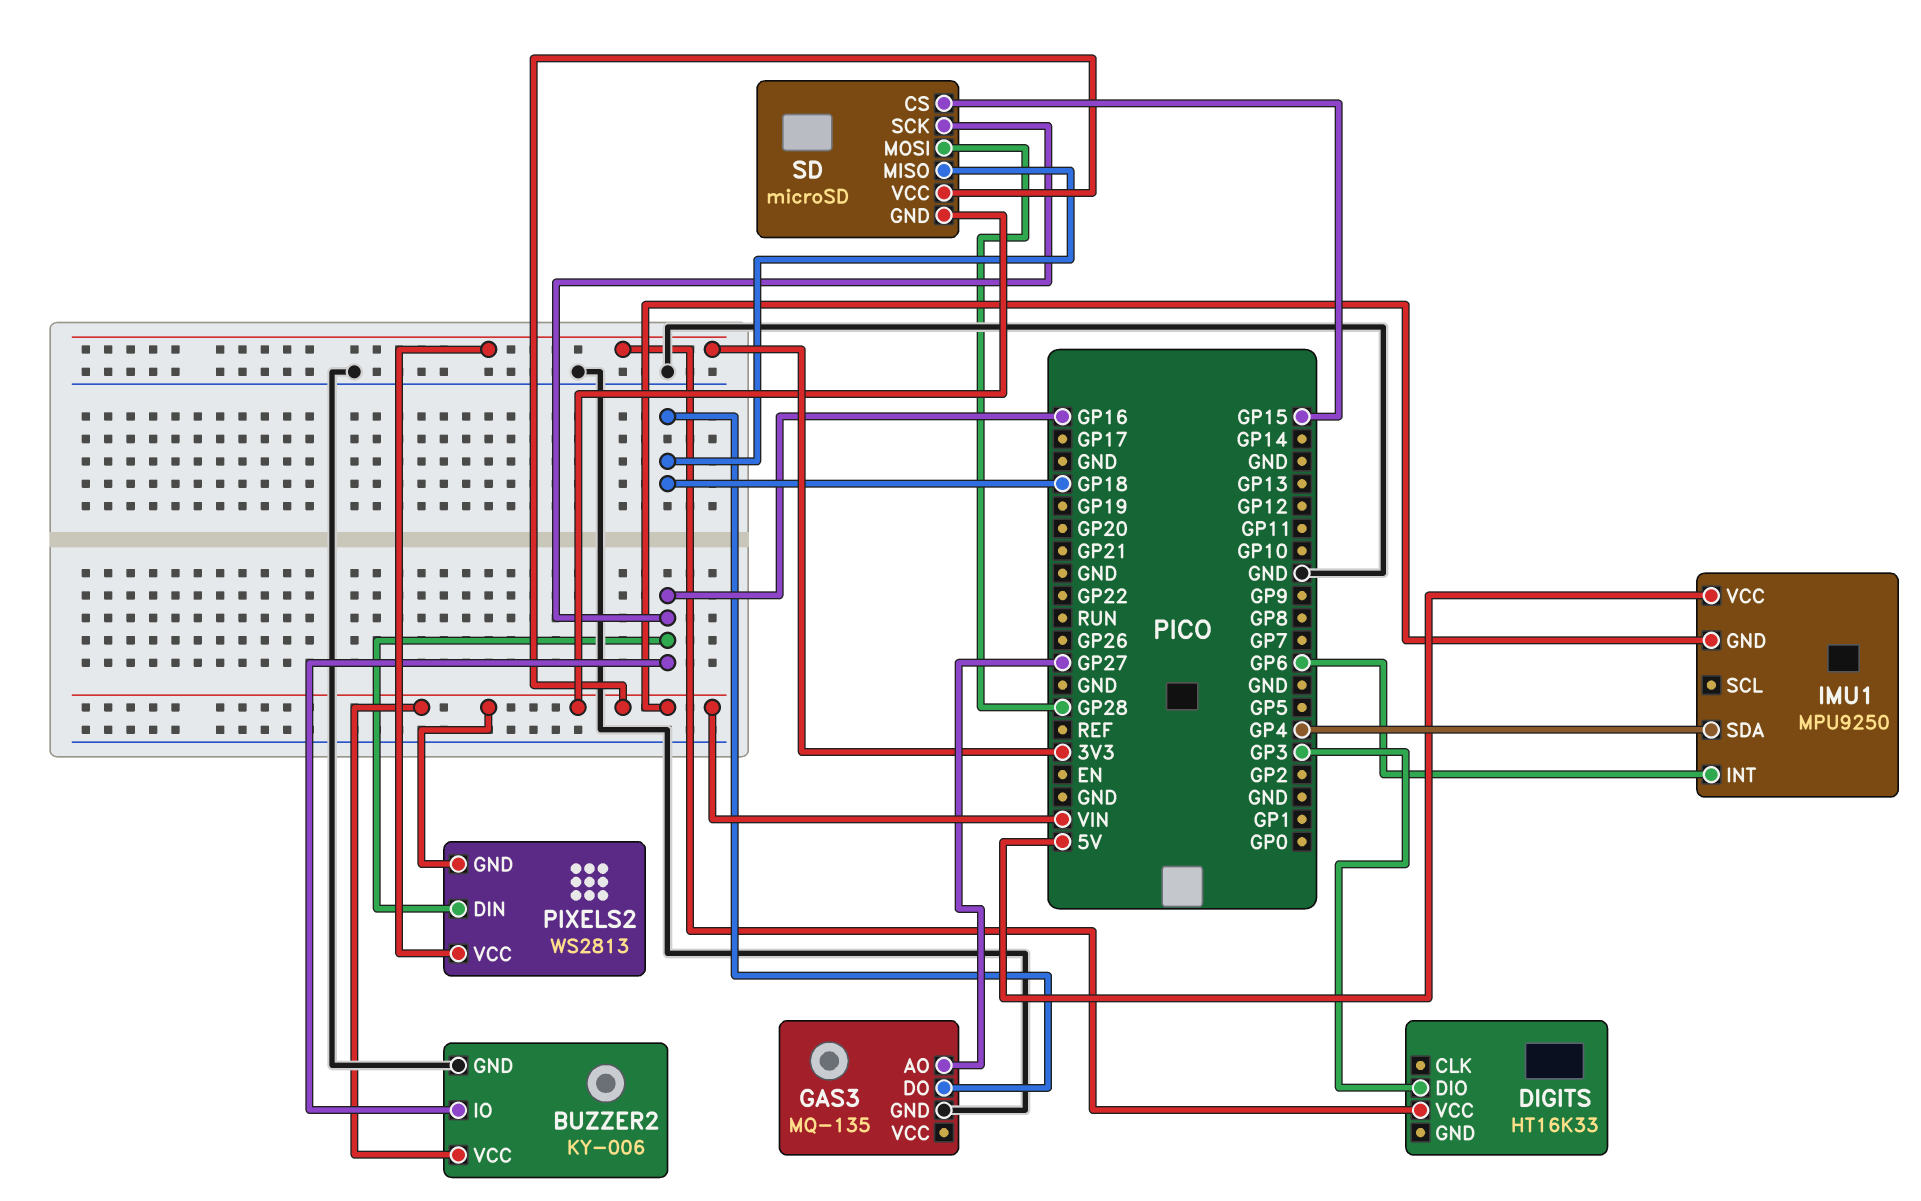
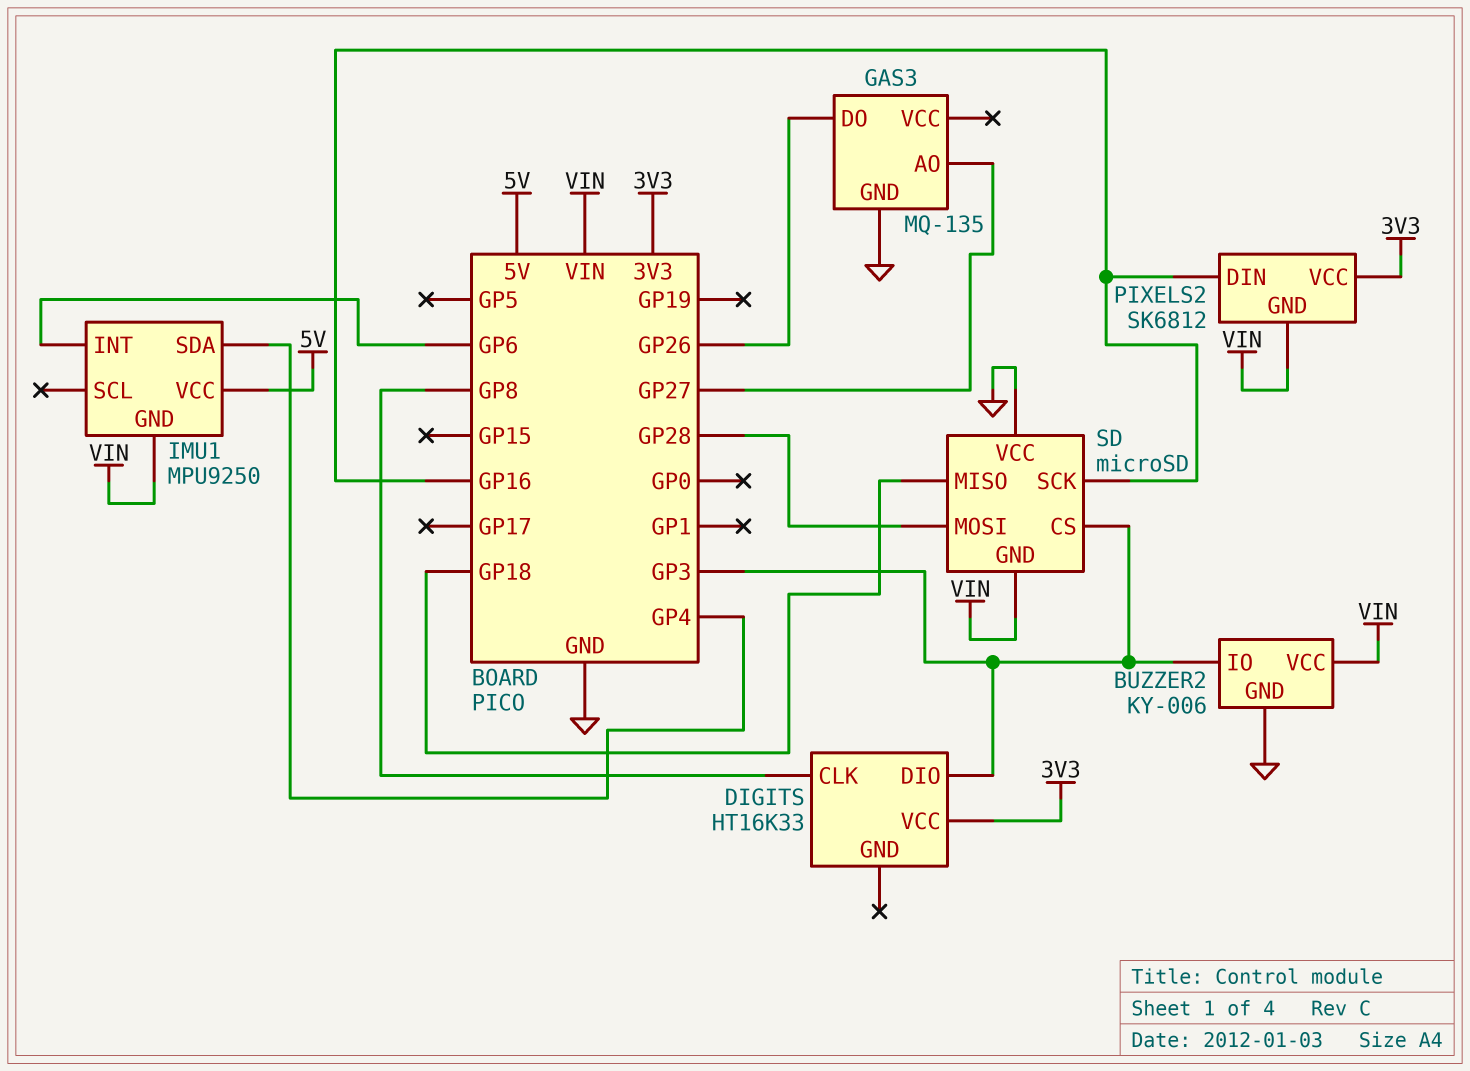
BUZZER2 pin IO: GP16 -> GP3
DIGITS pin CLK: none -> GP8
GAS3 pin DO: GP18 -> GP26
PIXELS2: WS2813 -> SK6812
SD pin CS: GP15 -> GP3
SD pin VCC: VIN -> GND

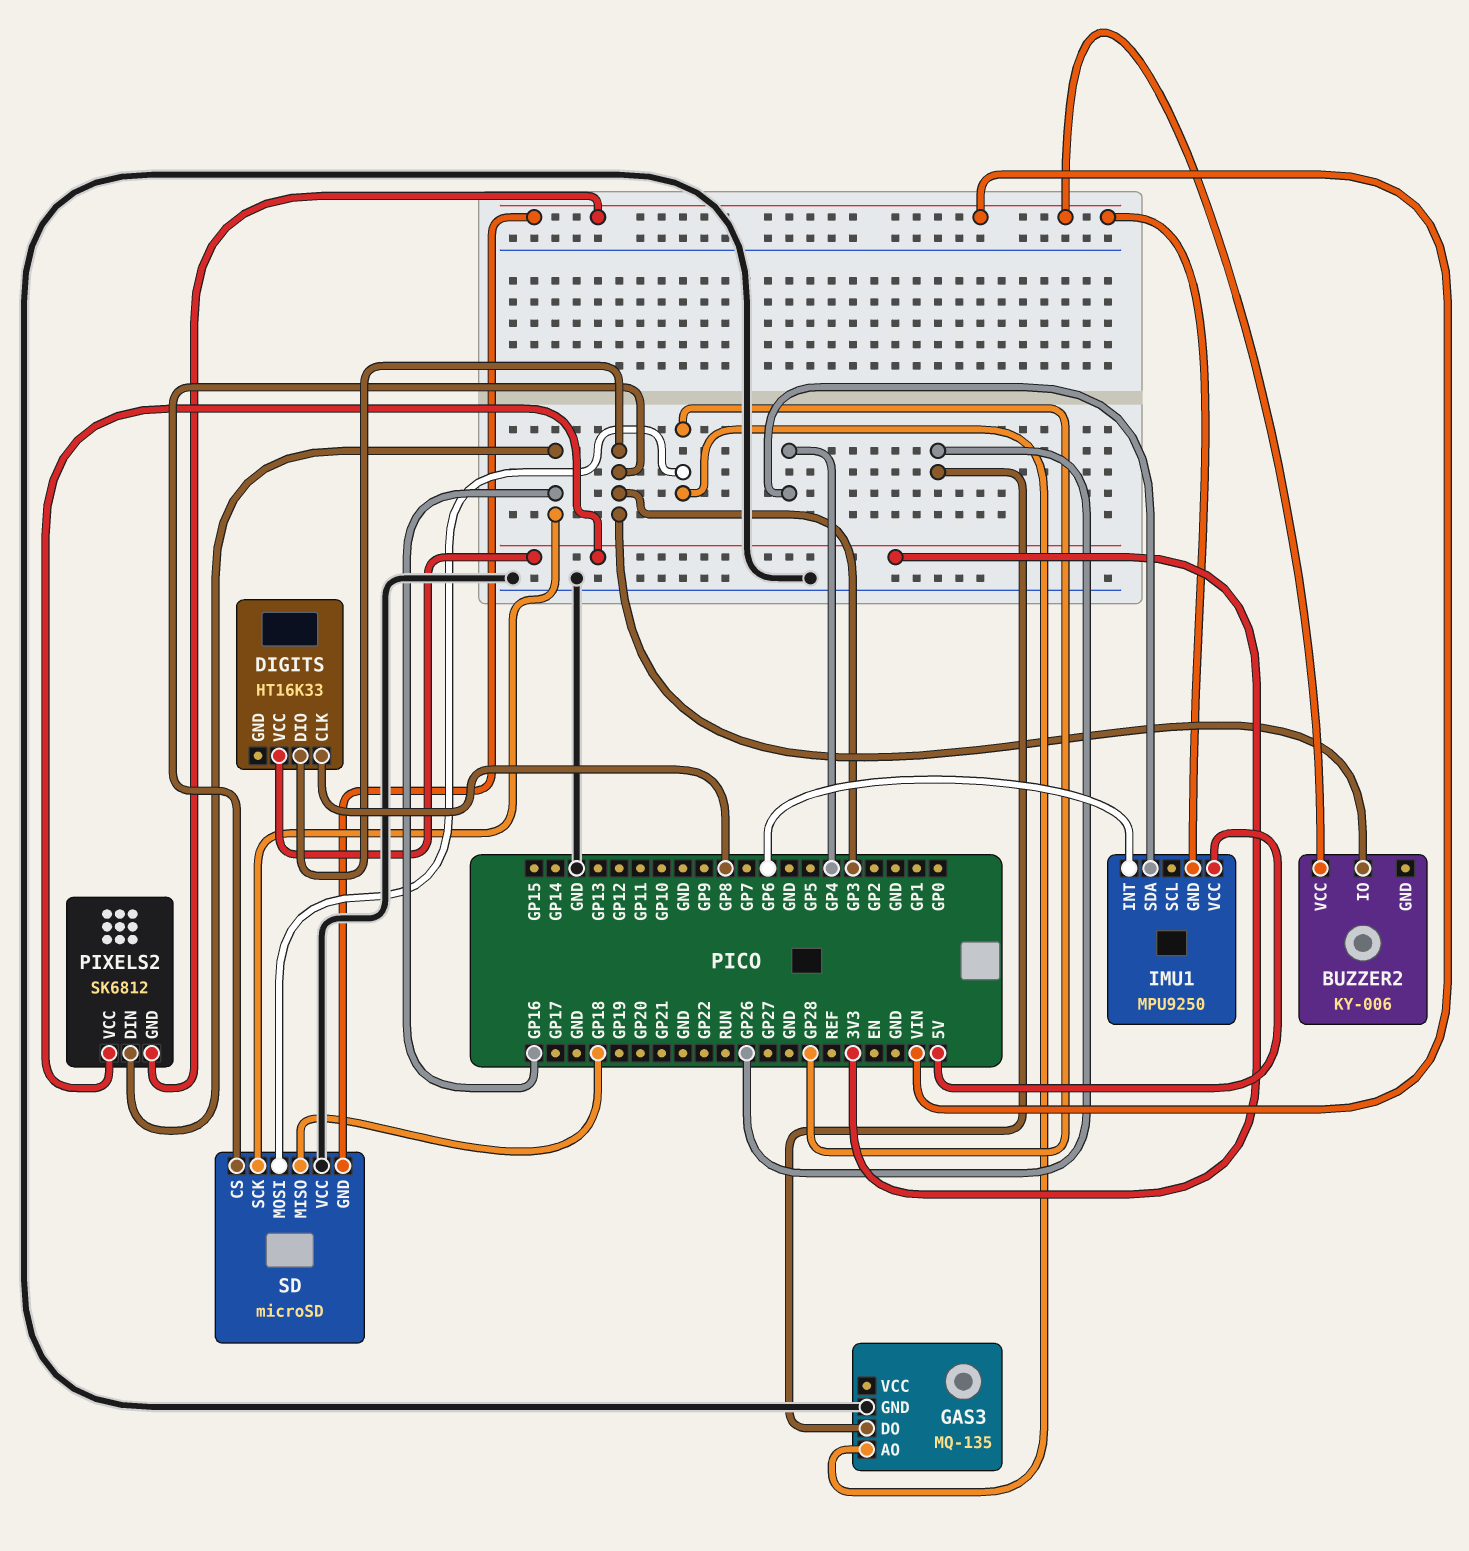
BUZZER2 pin GND: GND -> none
GAS3 pin AO: GP27 -> GP28

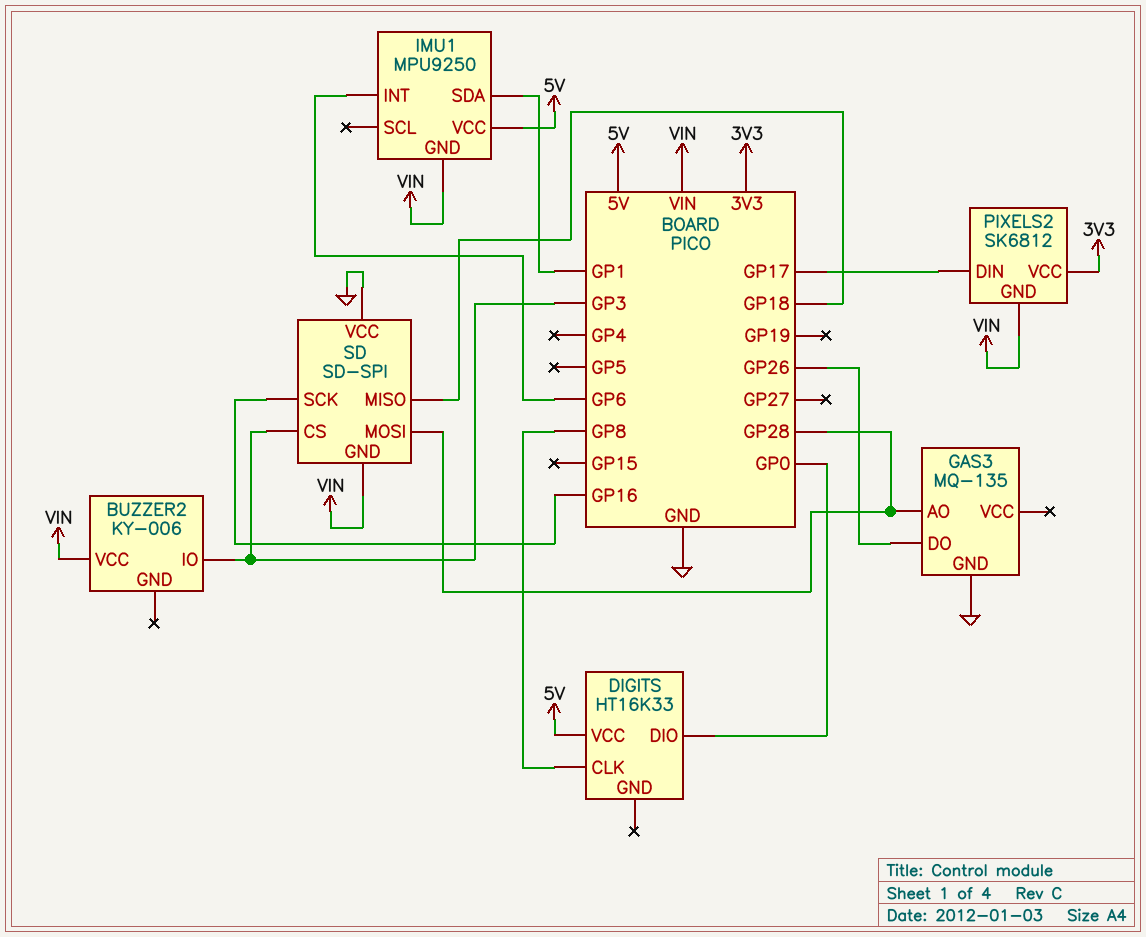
DIGITS pin DIO: GP3 -> GP0
DIGITS pin VCC: 3V3 -> 5V
IMU1 pin SDA: GP4 -> GP1
PIXELS2 pin DIN: GP16 -> GP17
SD: microSD -> SD-SPI

